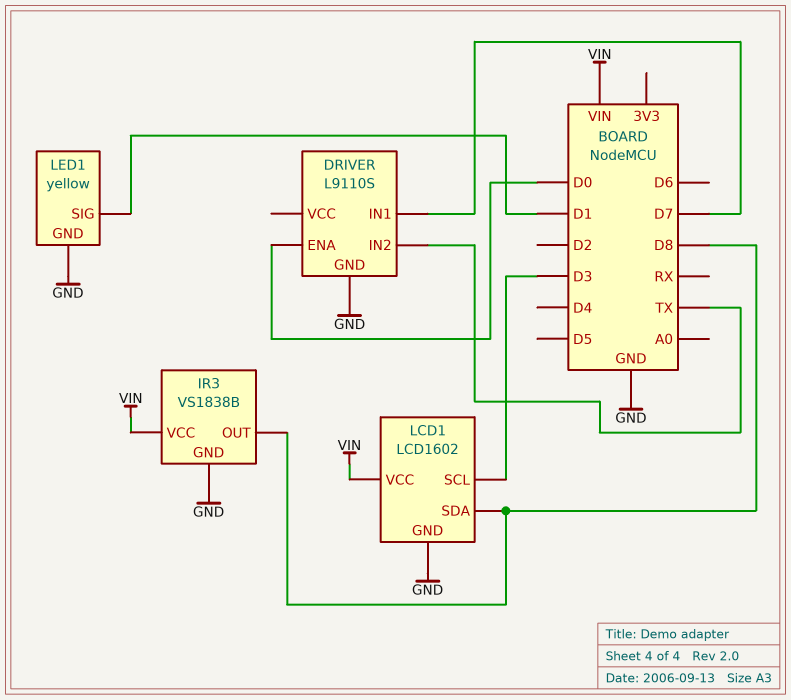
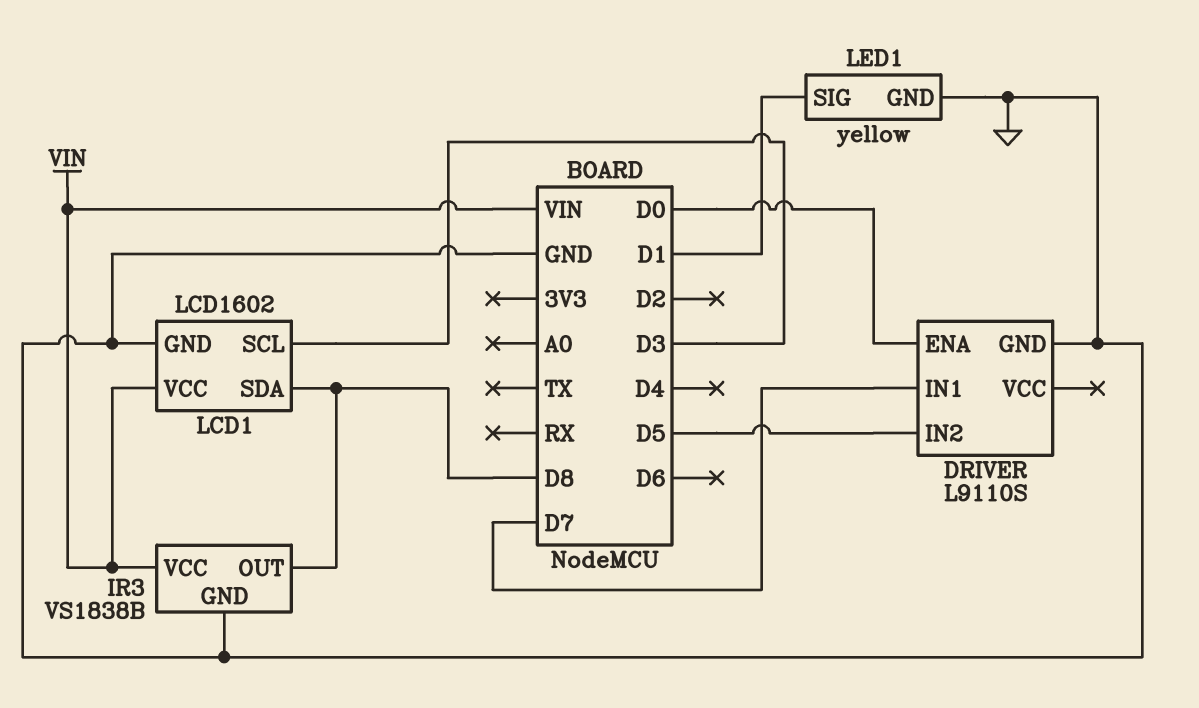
DRIVER pin IN2: TX -> D5

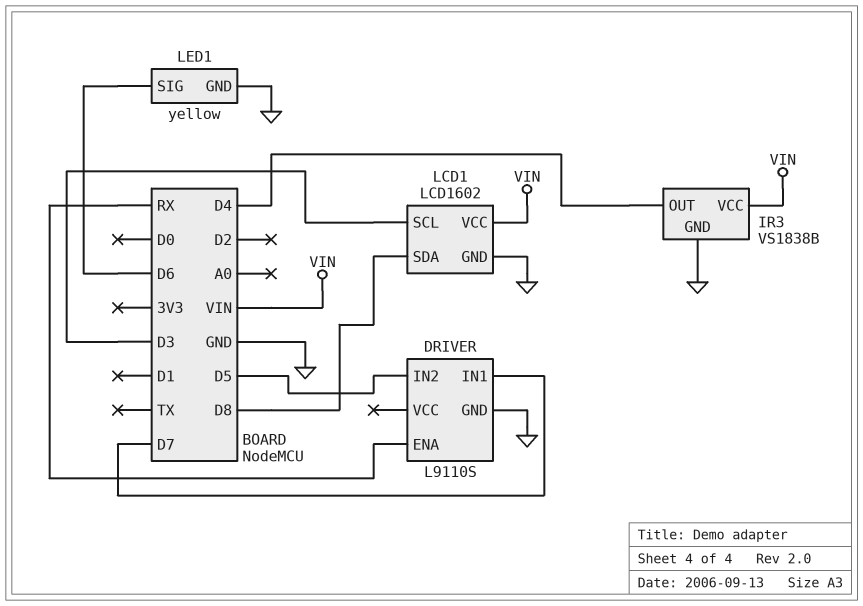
DRIVER pin ENA: D0 -> RX
IR3 pin OUT: D8 -> D4
LED1 pin SIG: D1 -> D6

